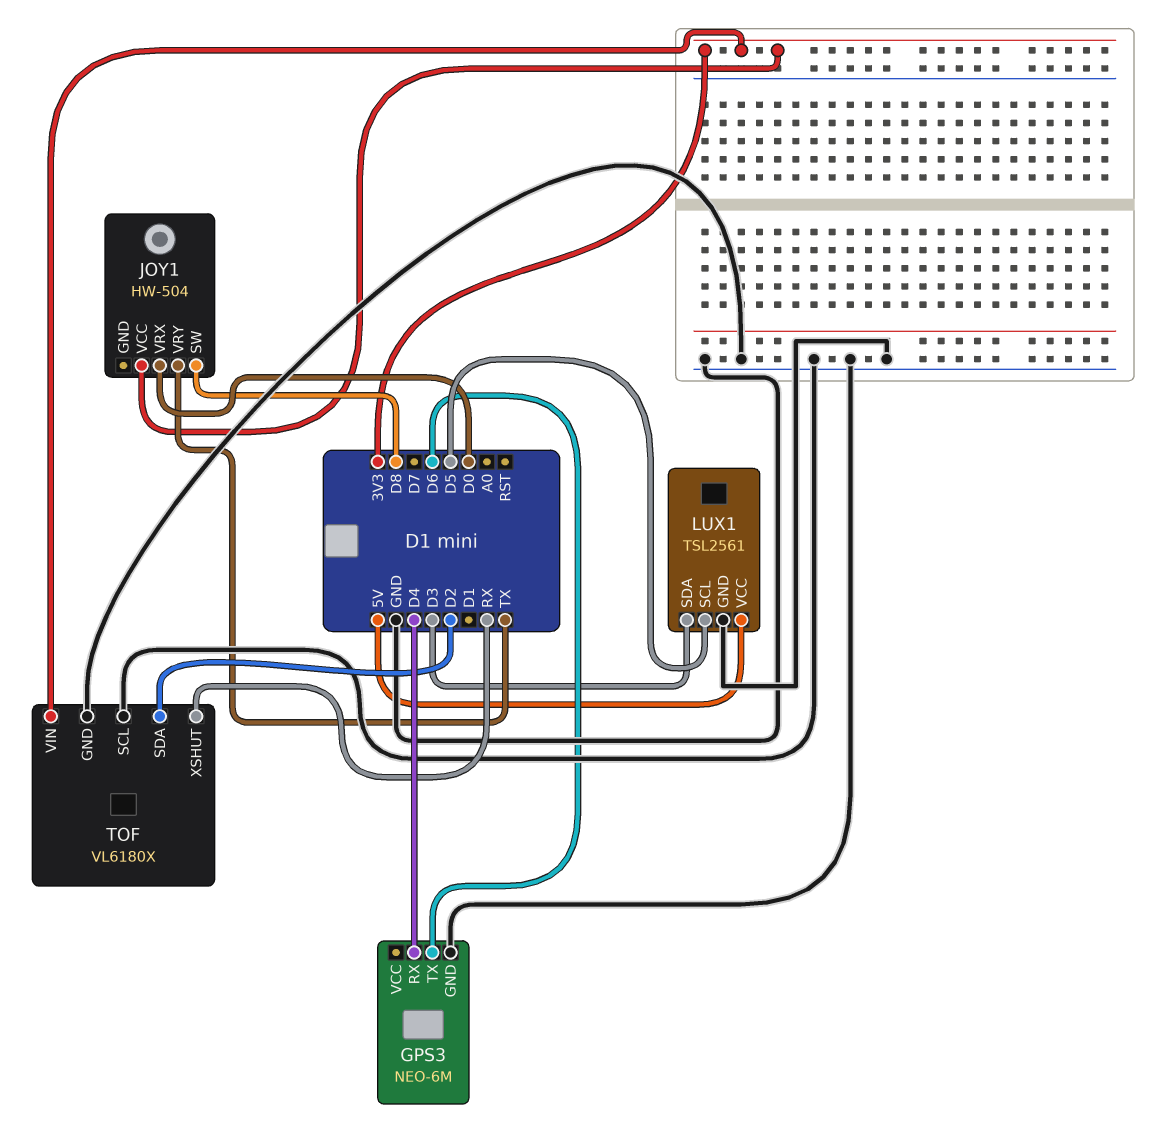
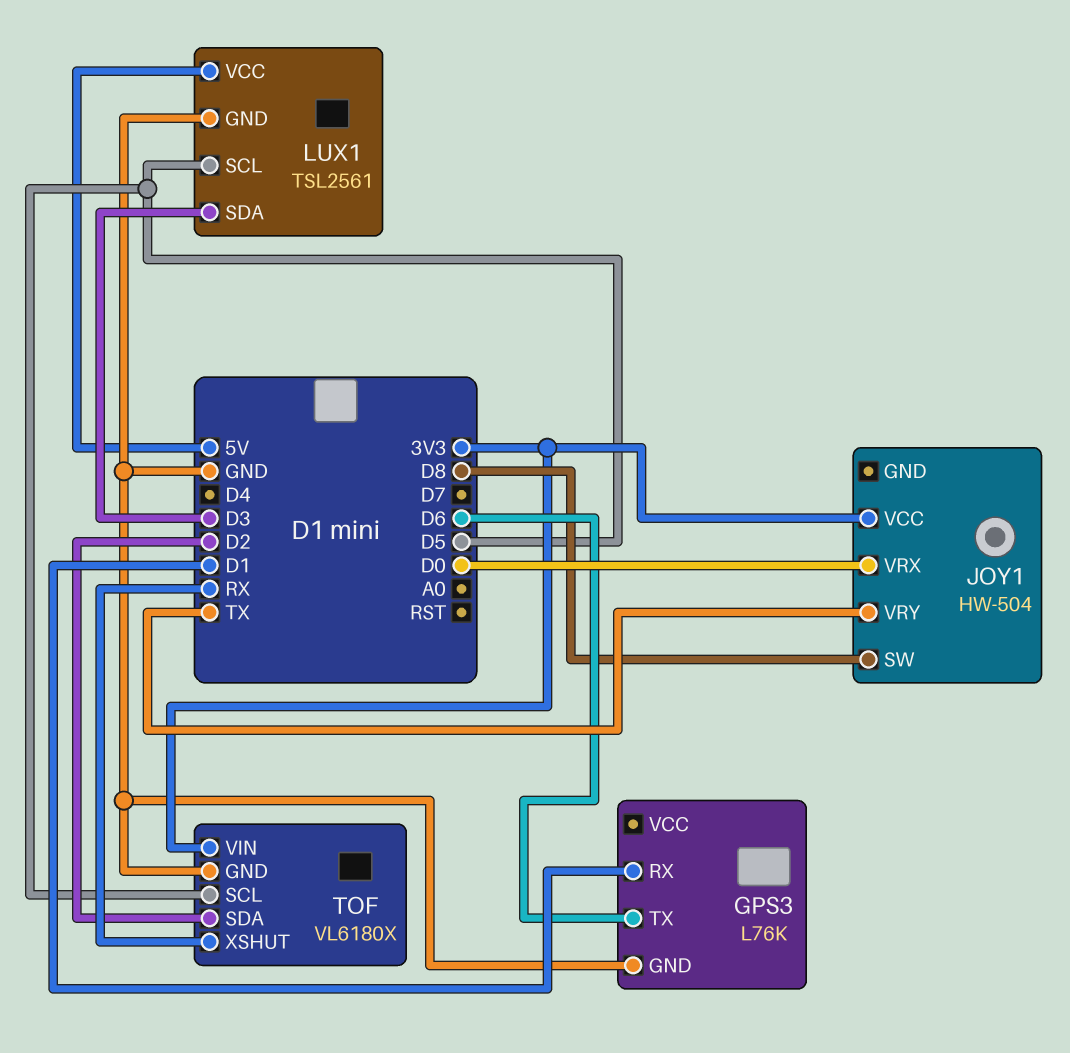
GPS3: NEO-6M -> L76K
GPS3 pin RX: D4 -> D1
TOF pin SCL: GND -> D5

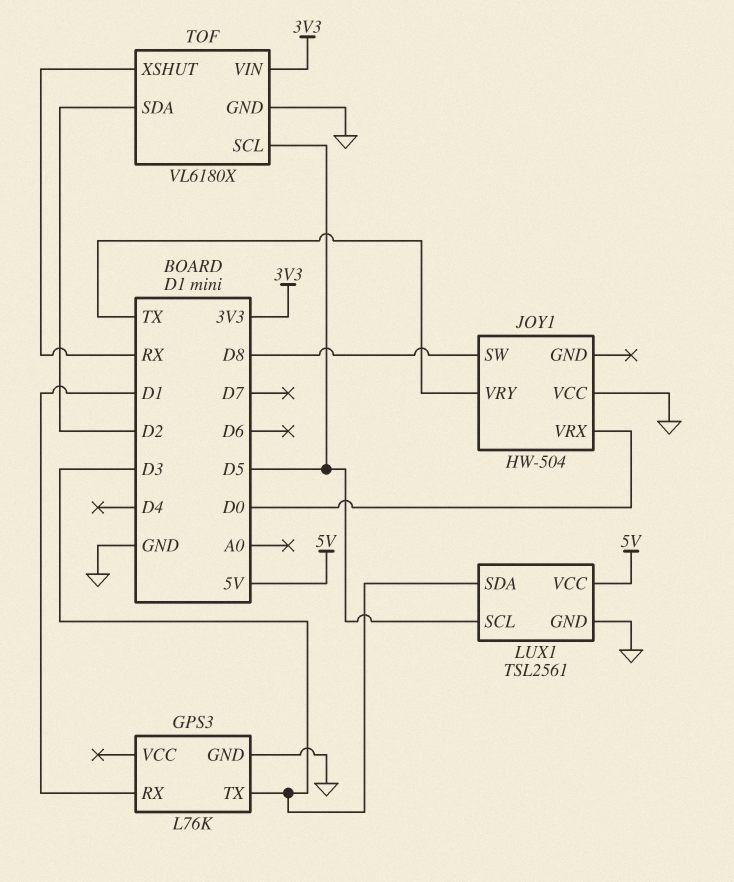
GPS3 pin TX: D6 -> D3
JOY1 pin VCC: 3V3 -> GND

